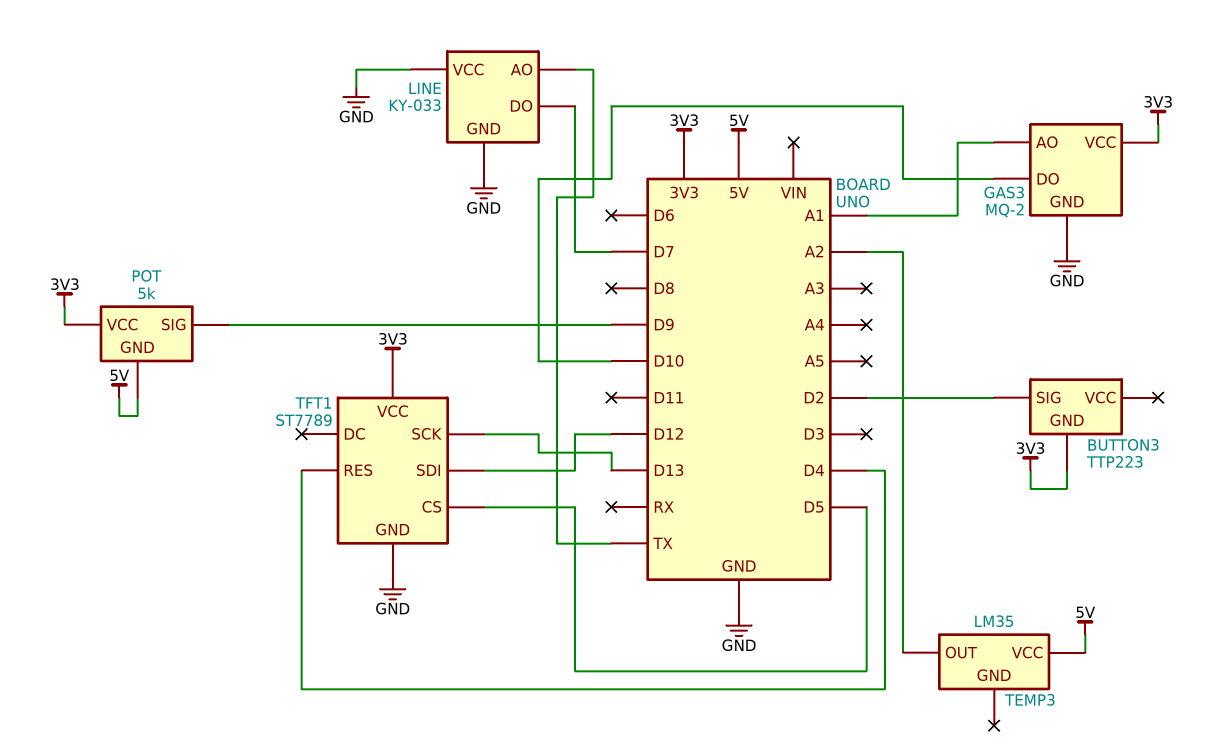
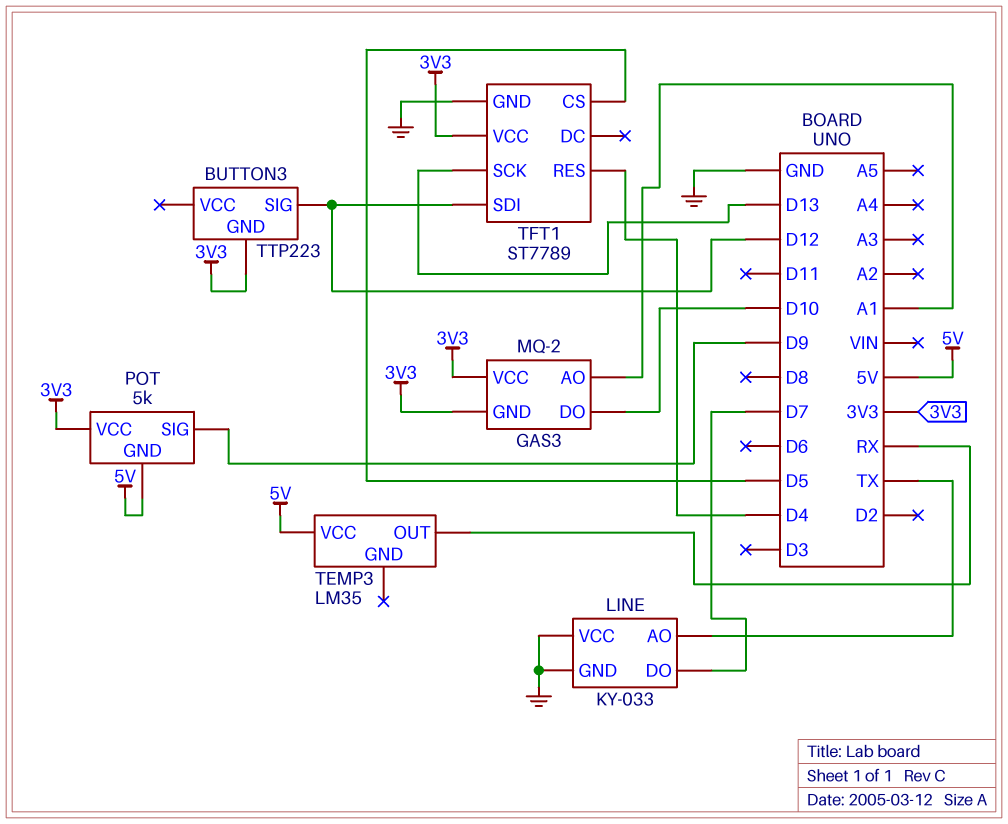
BUTTON3 pin SIG: D2 -> D12
GAS3 pin GND: GND -> 3V3
TEMP3 pin OUT: A2 -> RX

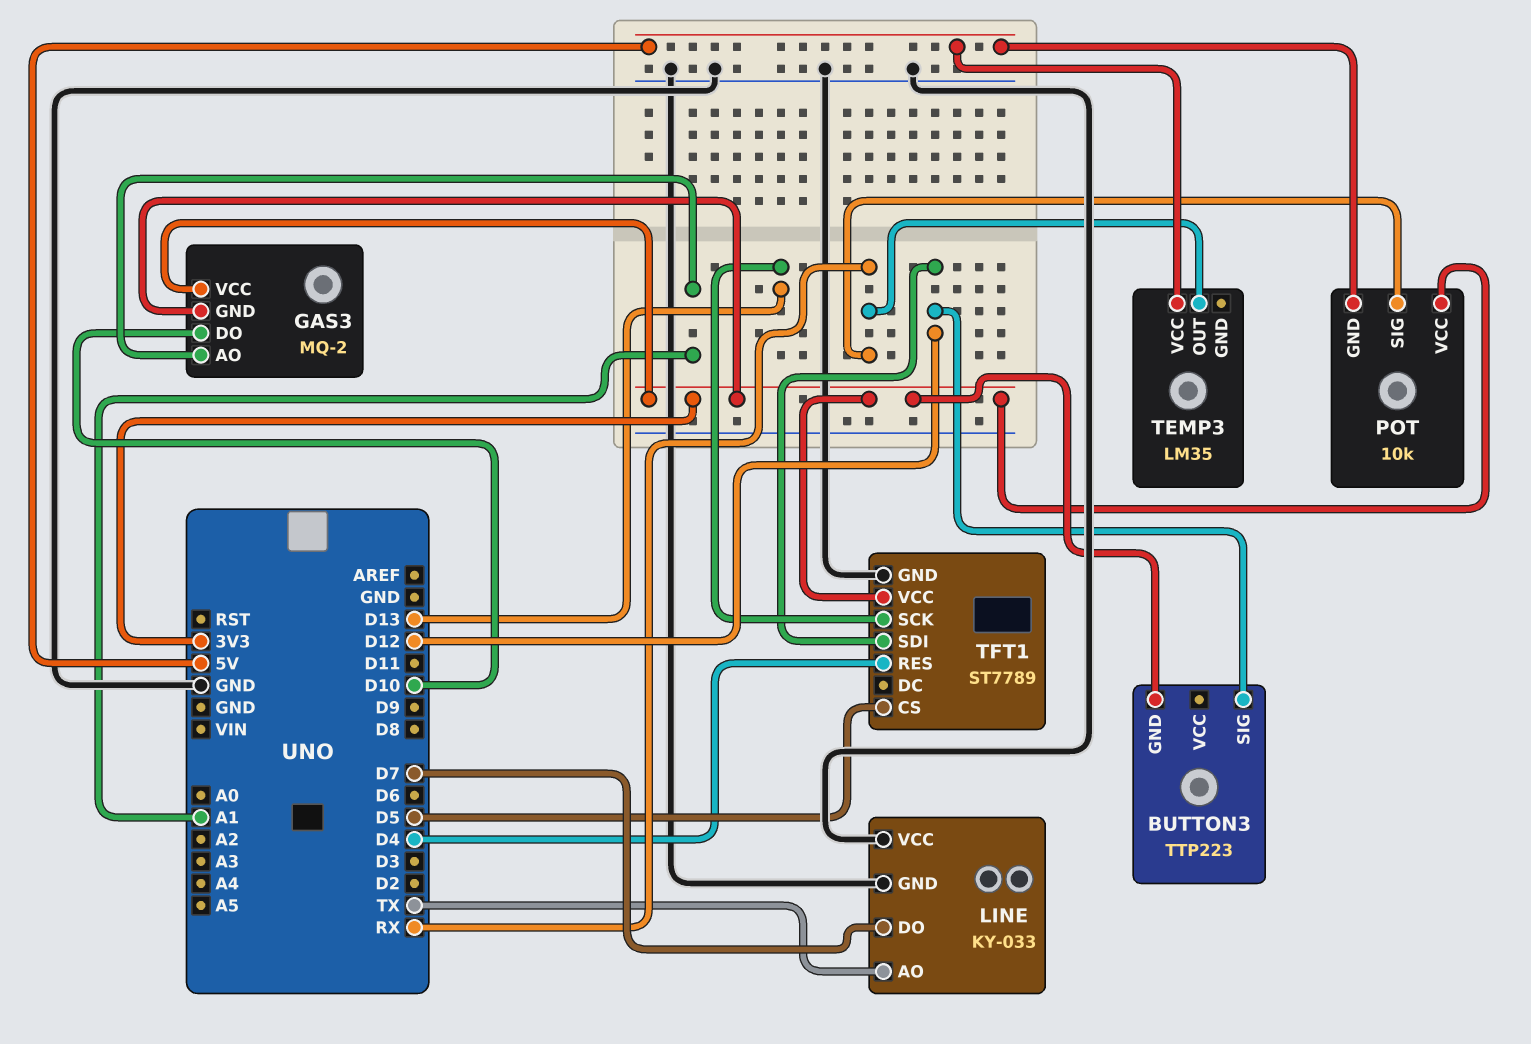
POT: 5k -> 10k
POT pin SIG: D9 -> RX

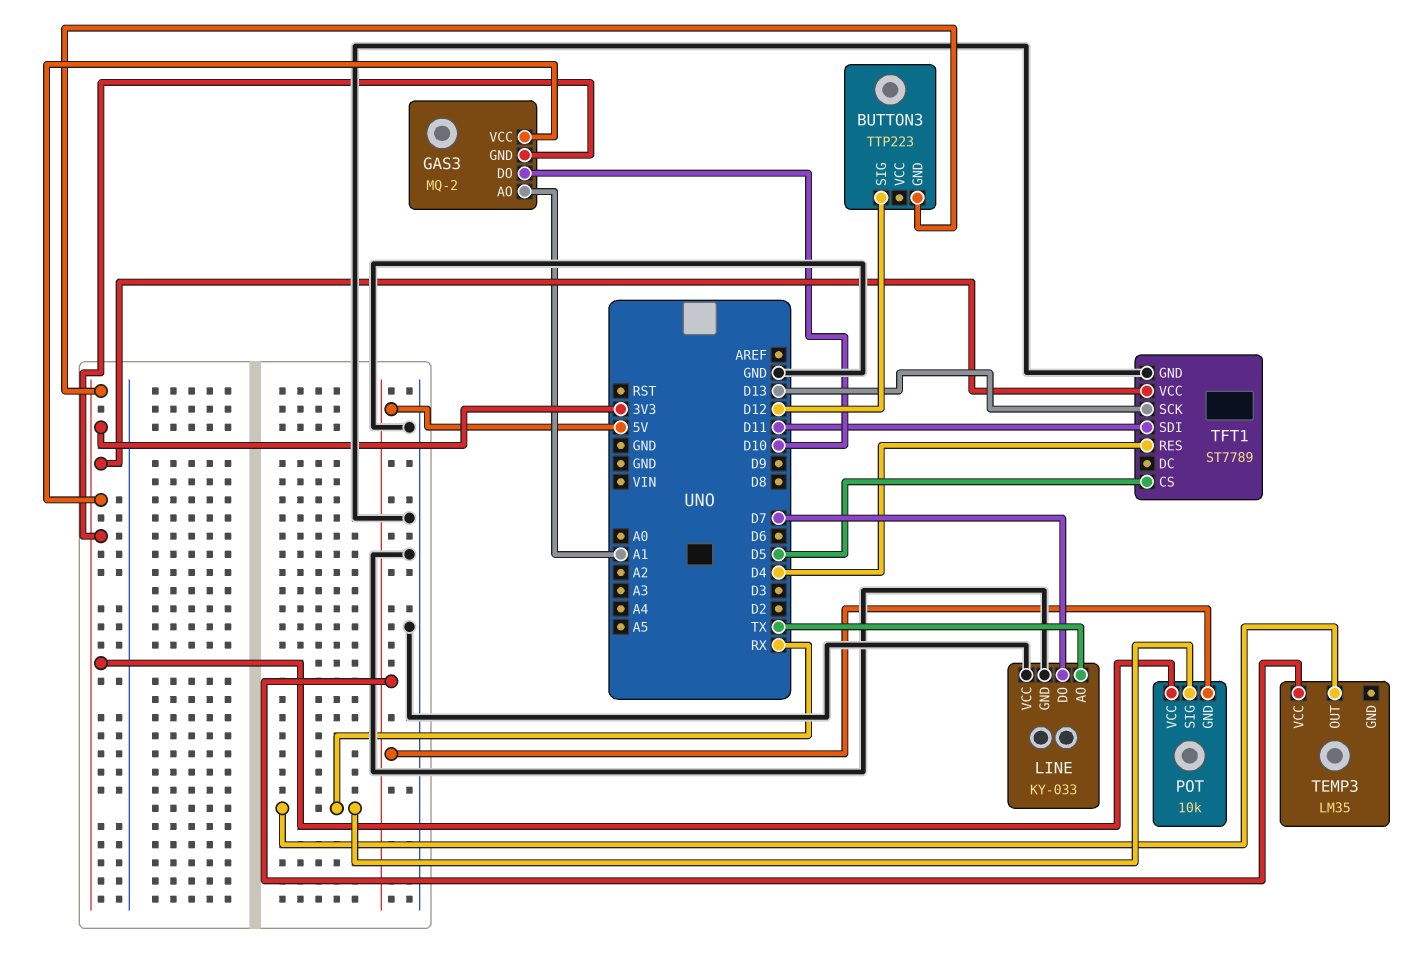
TFT1 pin SDI: D12 -> D11

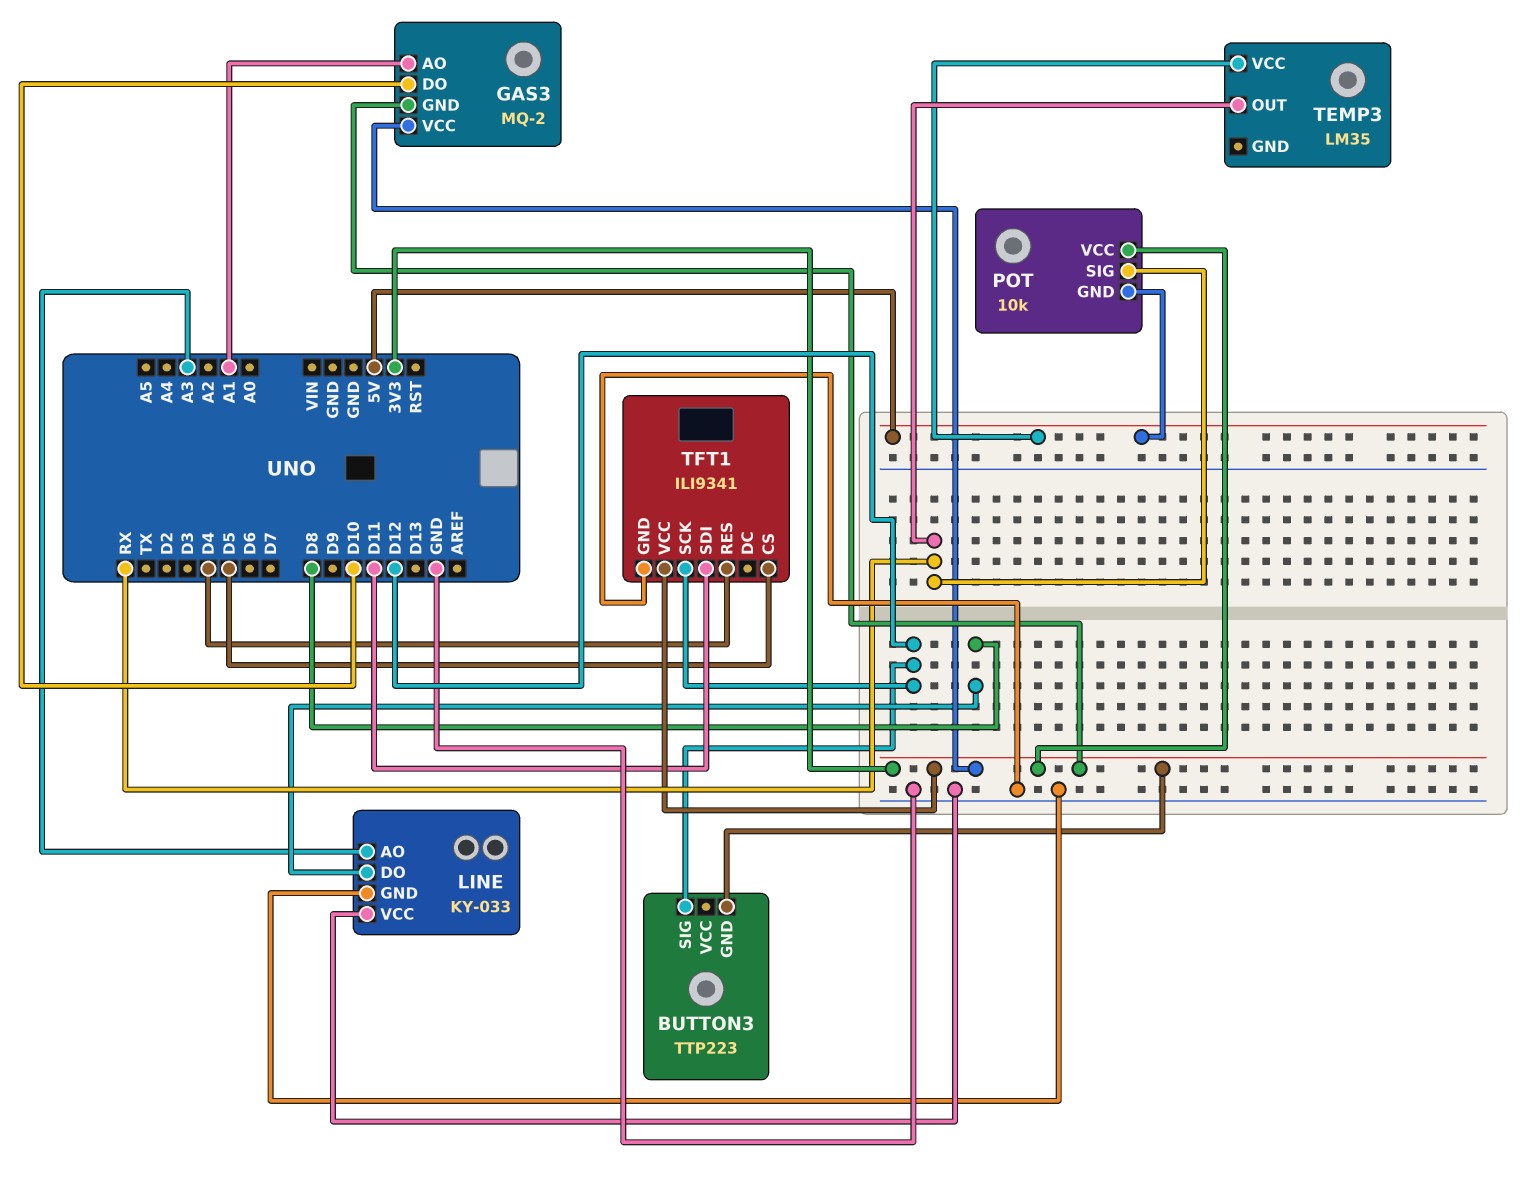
LINE pin AO: TX -> A3
LINE pin DO: D7 -> D8
TFT1: ST7789 -> ILI9341
TFT1 pin SCK: D13 -> D12

